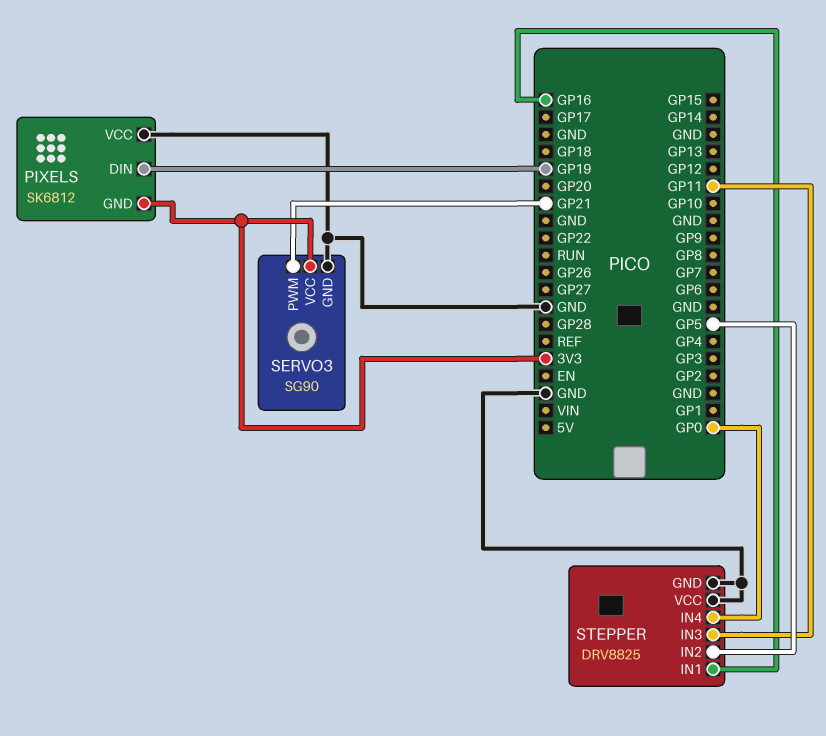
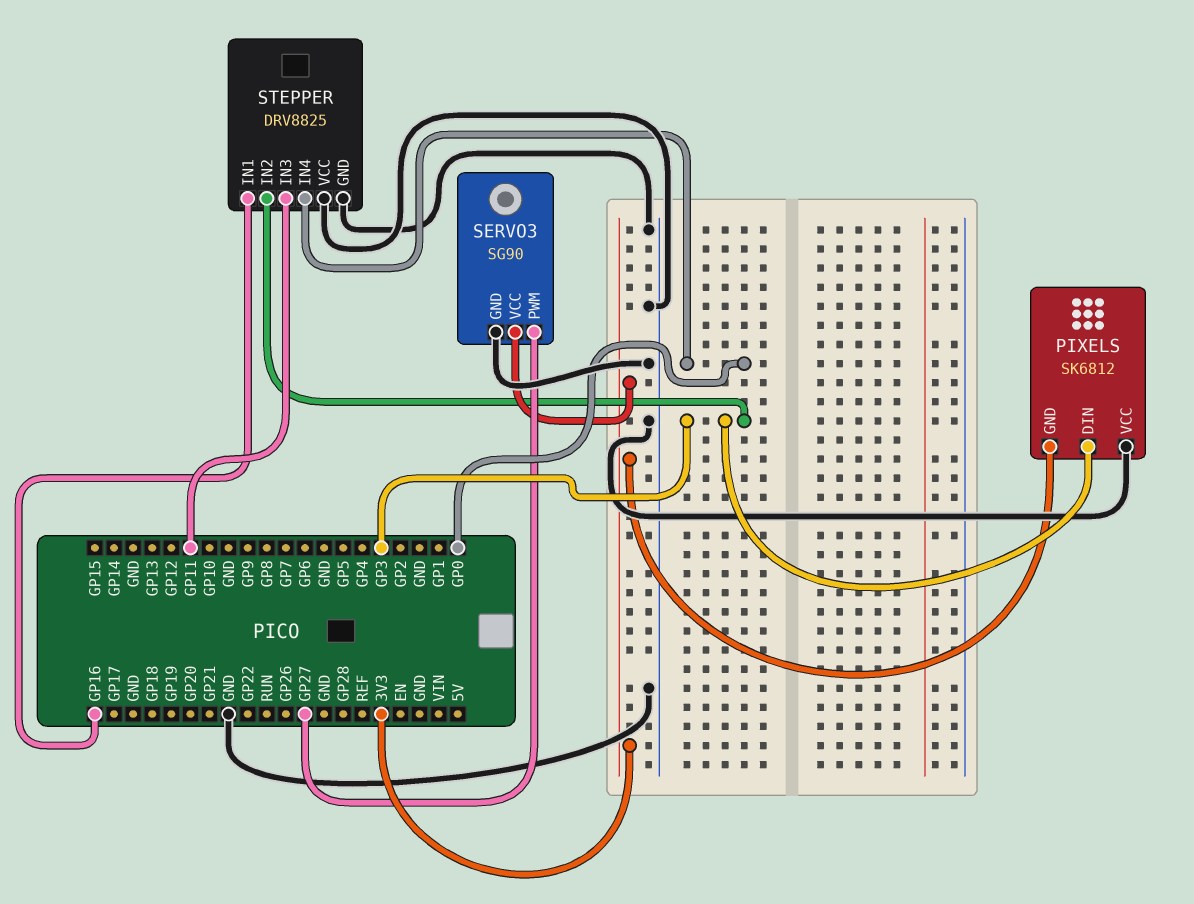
PIXELS pin DIN: GP19 -> GP3
SERVO3 pin PWM: GP21 -> GP27
STEPPER pin IN2: GP5 -> GP3

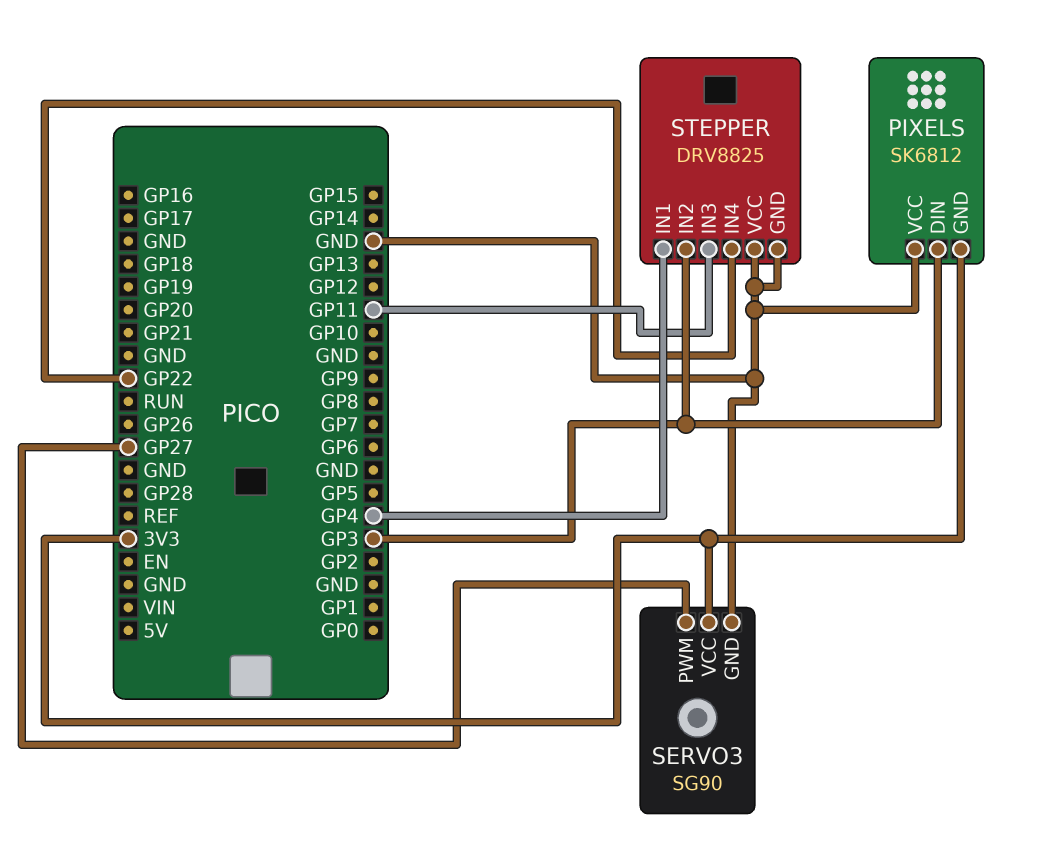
STEPPER pin IN1: GP16 -> GP4
STEPPER pin IN4: GP0 -> GP22

